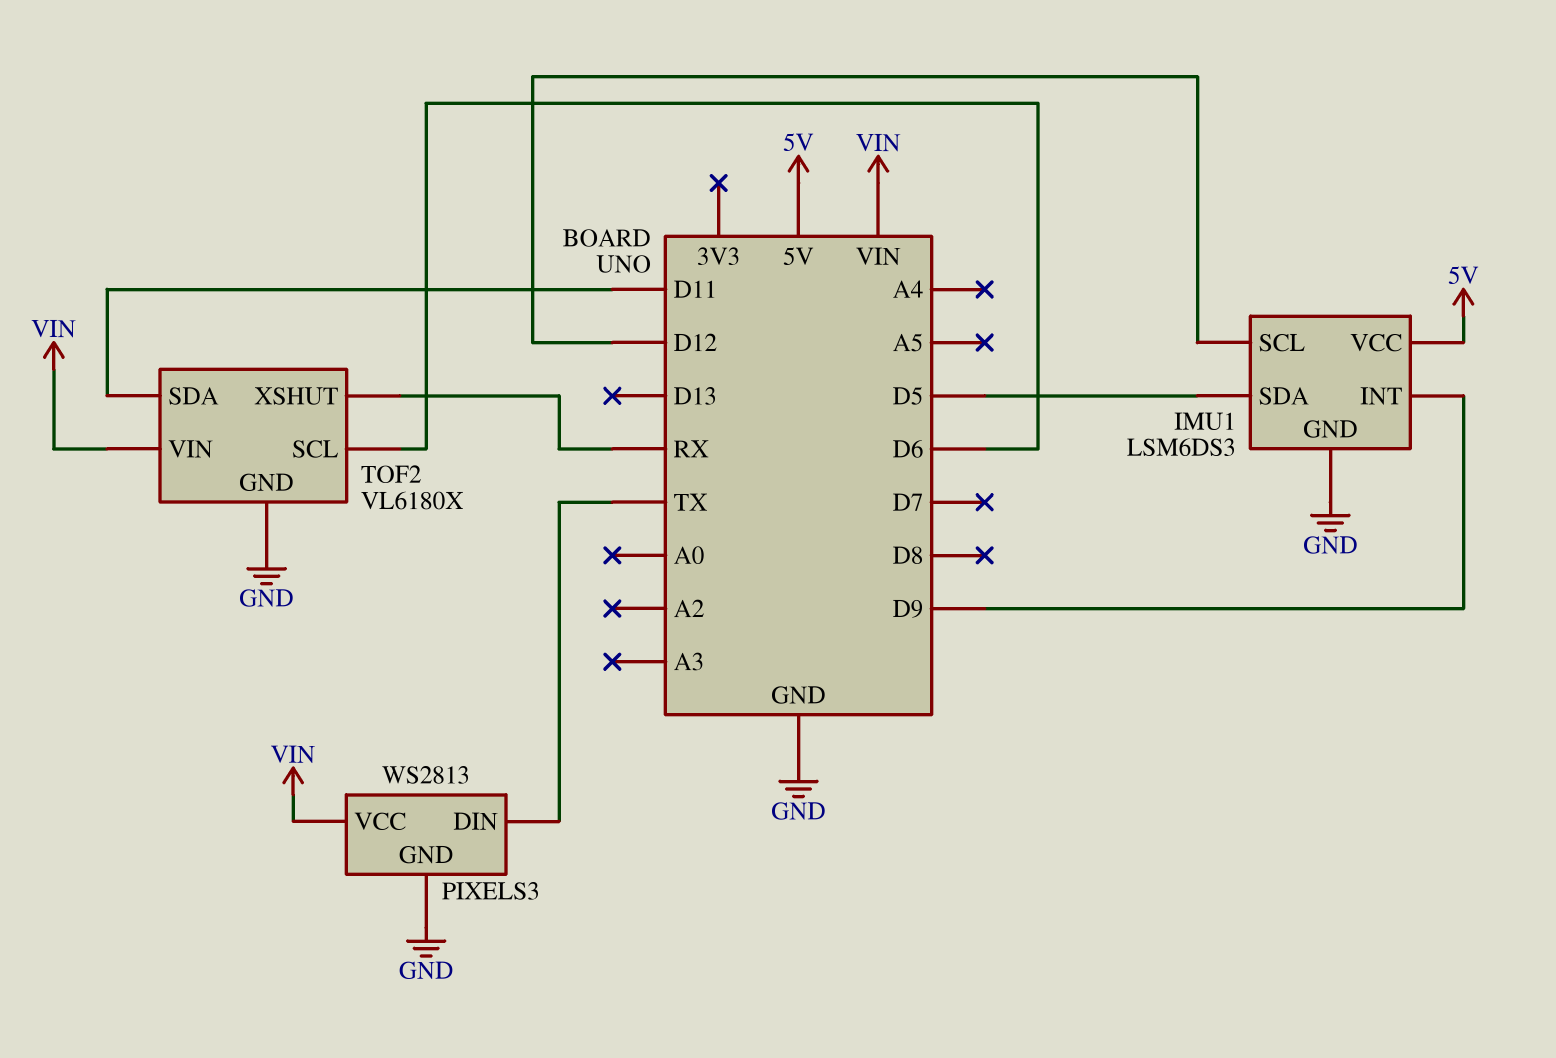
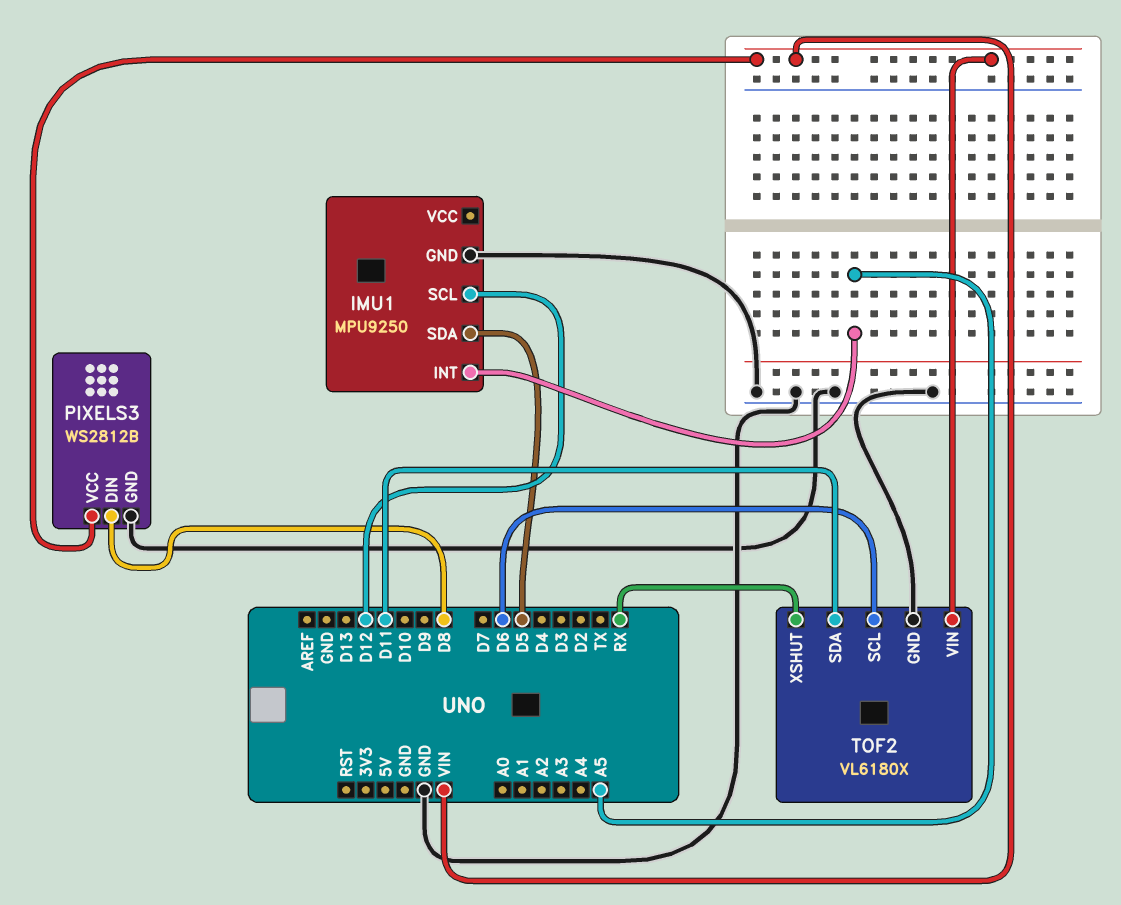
IMU1: LSM6DS3 -> MPU9250
IMU1 pin INT: D9 -> A5
IMU1 pin VCC: 5V -> none
PIXELS3: WS2813 -> WS2812B
PIXELS3 pin DIN: TX -> D8

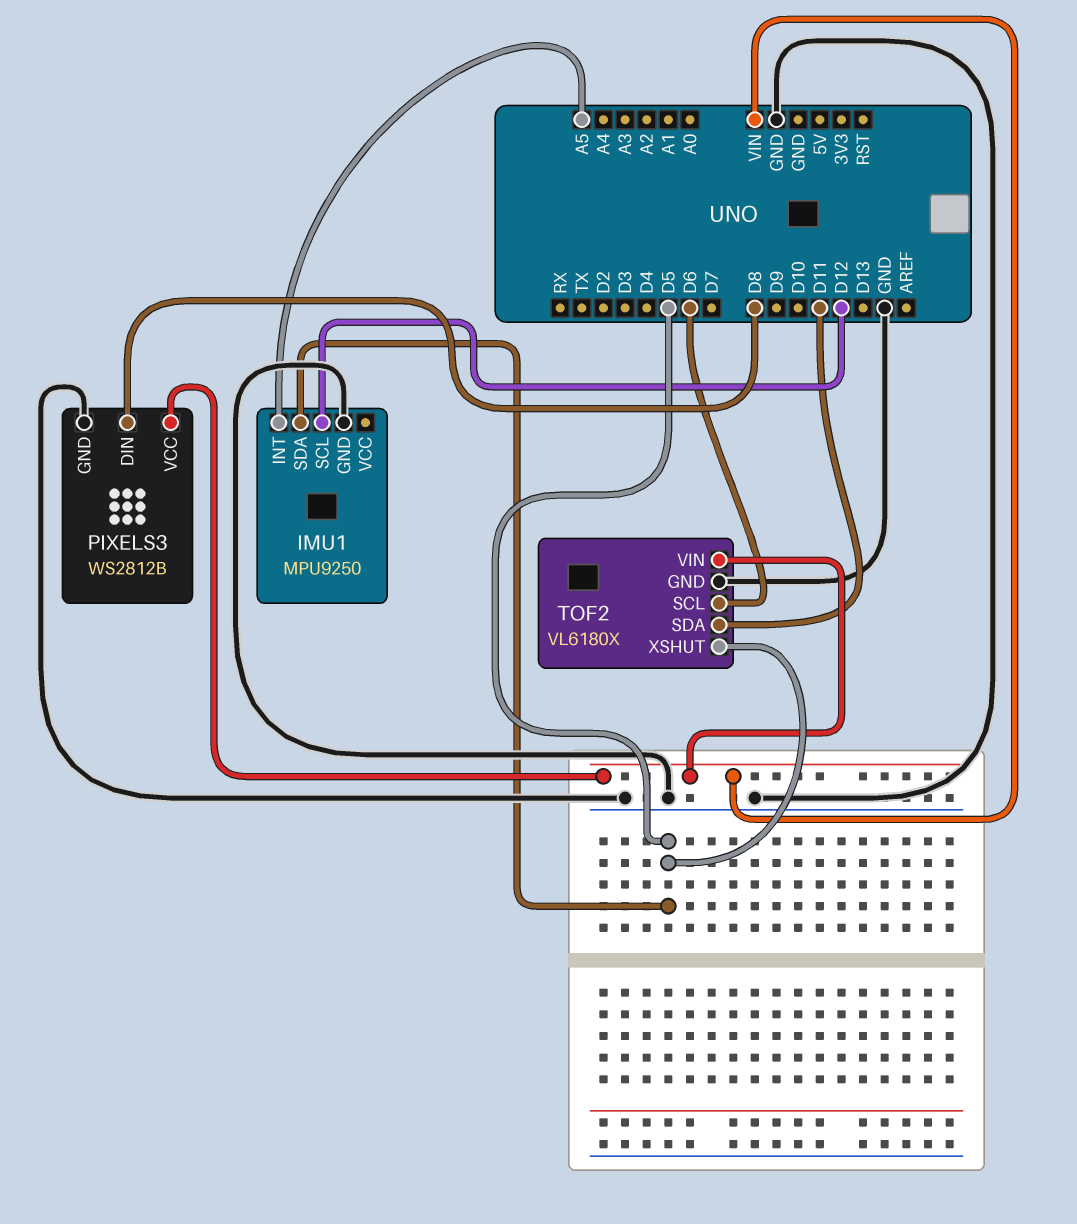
TOF2 pin XSHUT: RX -> D5

